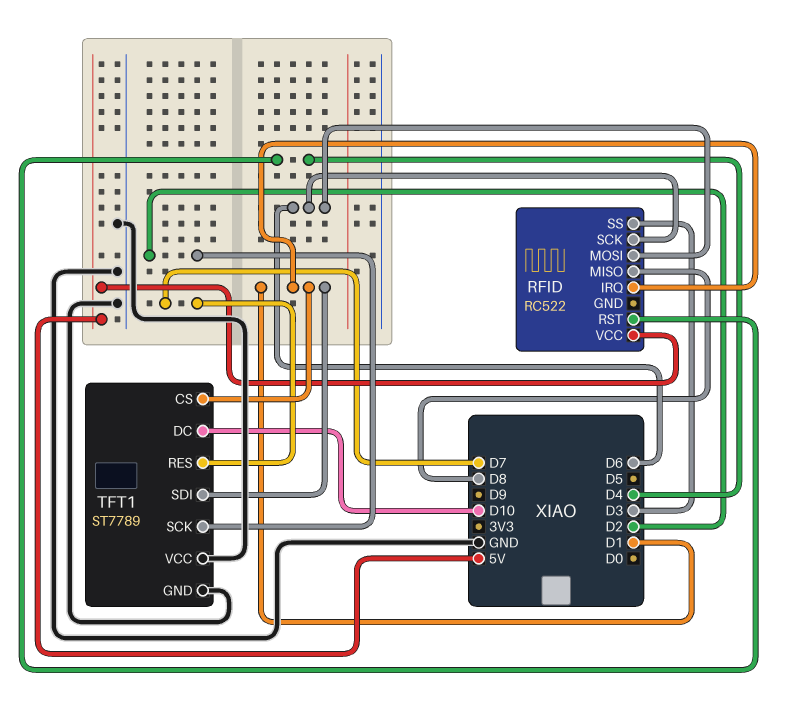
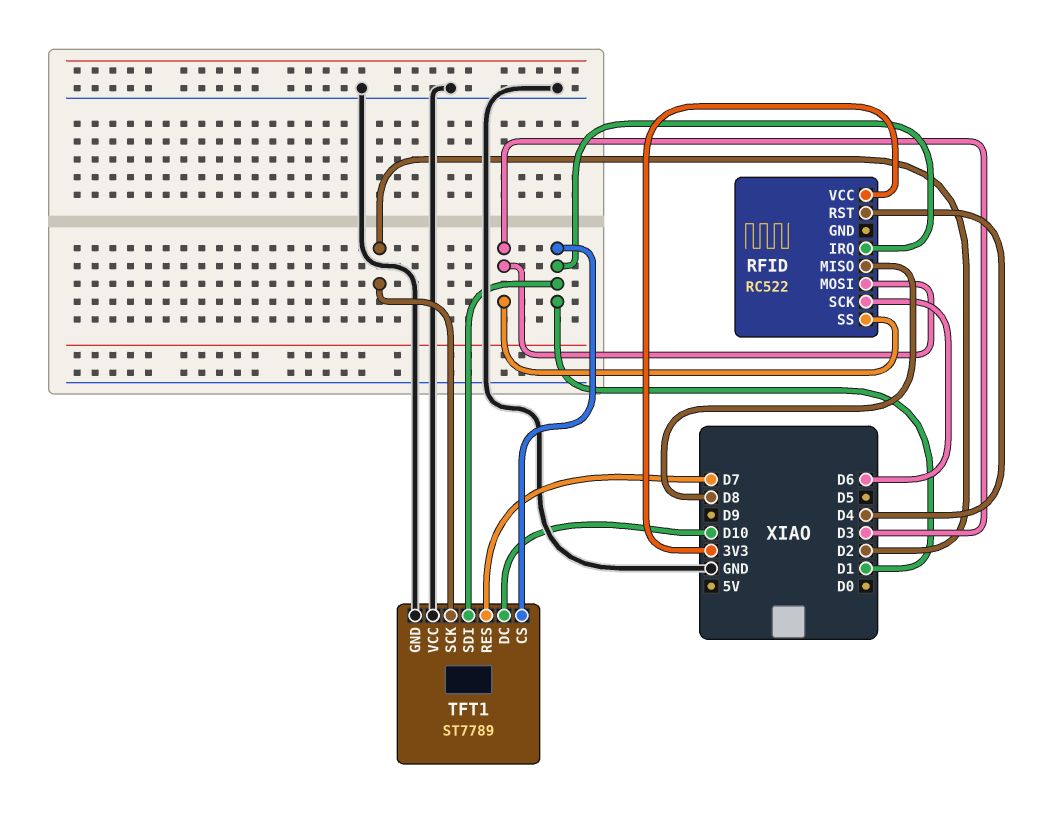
RFID pin MOSI: D6 -> D3
RFID pin VCC: 5V -> 3V3

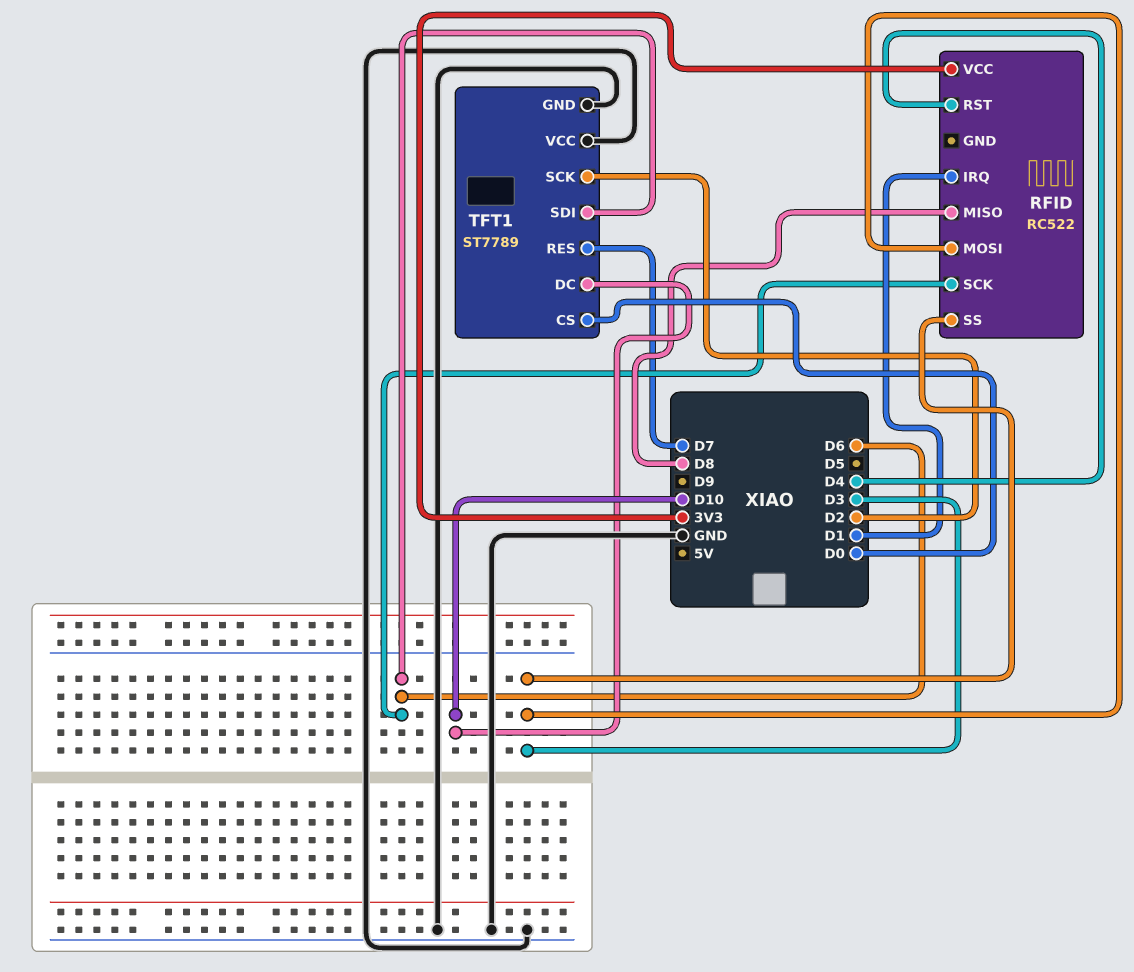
TFT1 pin CS: D1 -> D0
TFT1 pin SDI: D1 -> D6

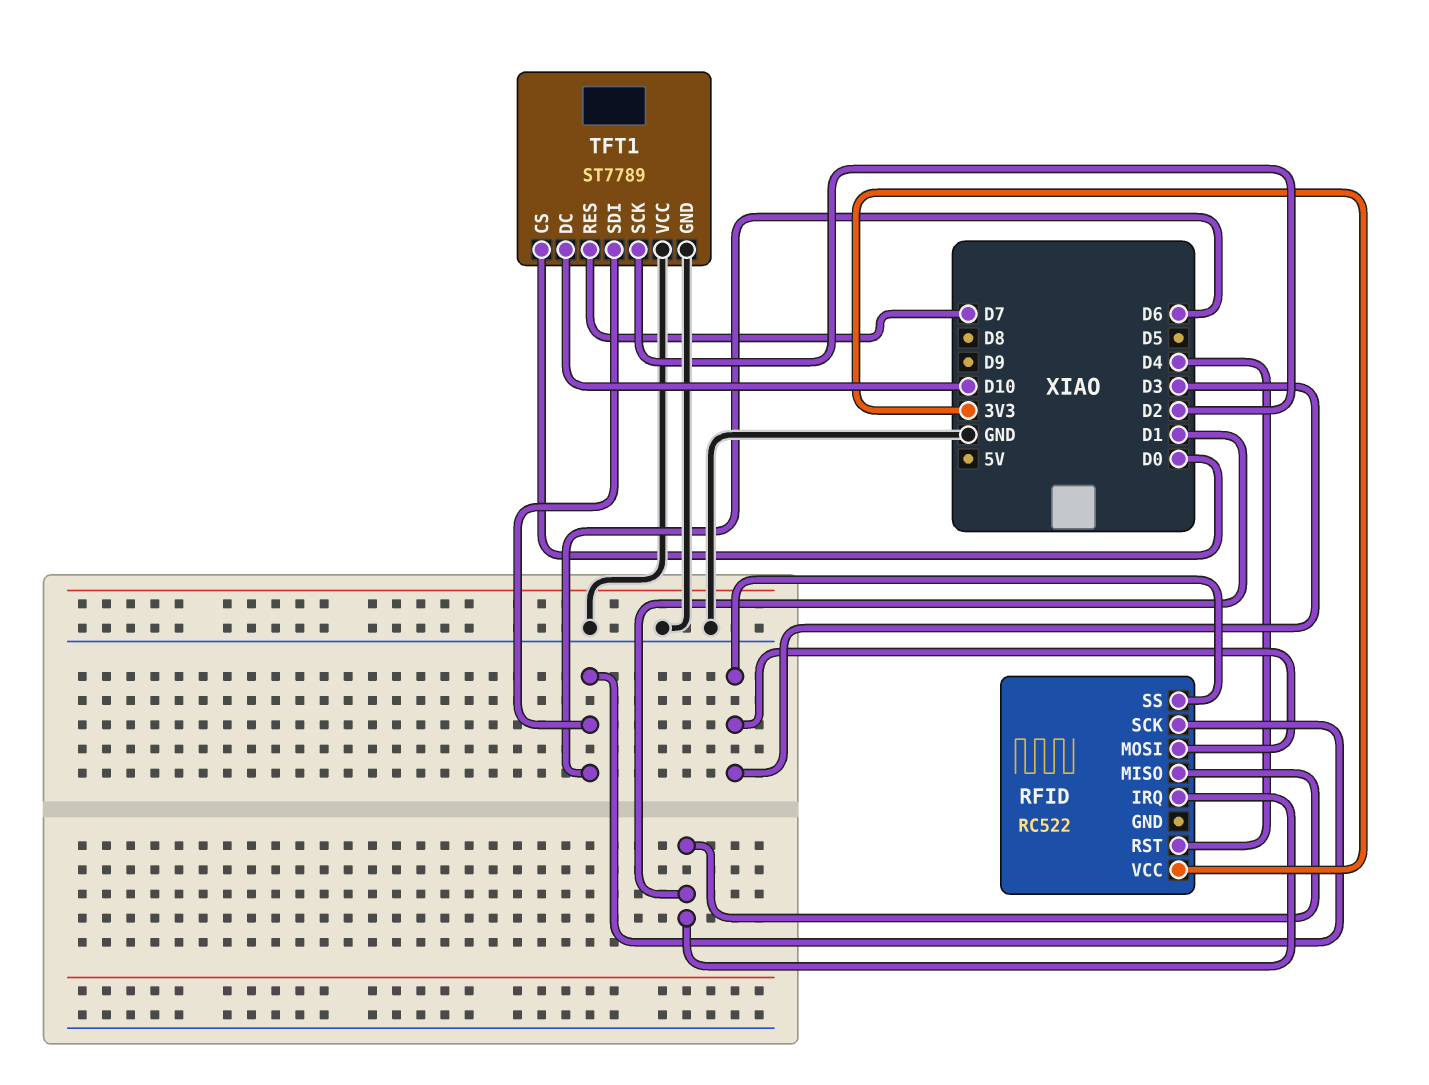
RFID pin MISO: D8 -> D1

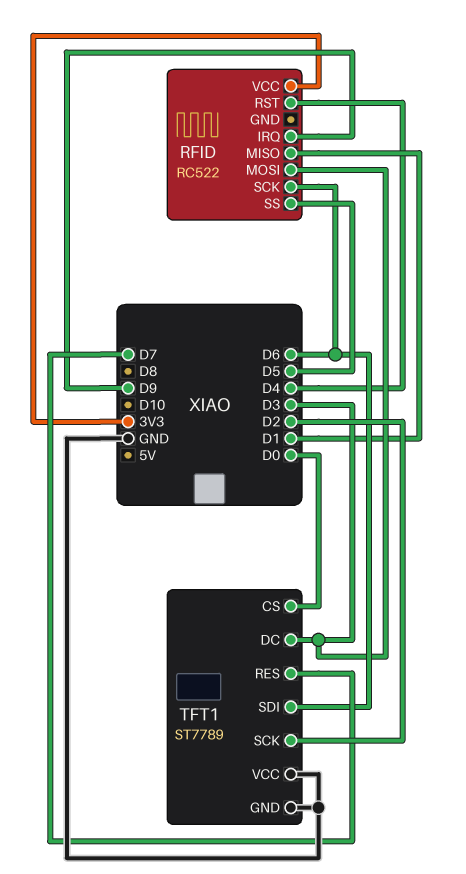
RFID pin IRQ: D1 -> D9
RFID pin SS: D3 -> D5
TFT1 pin DC: D10 -> D3

